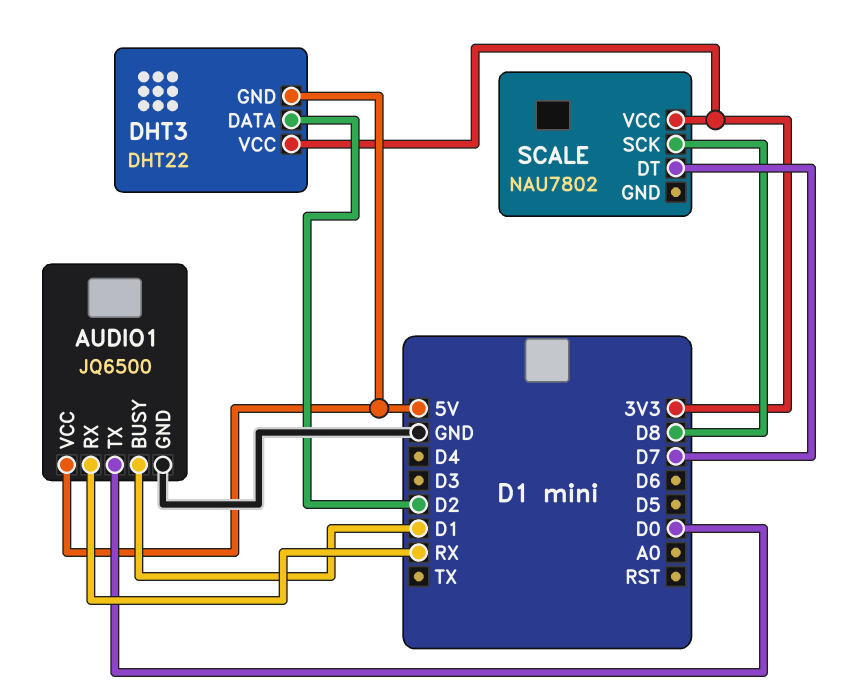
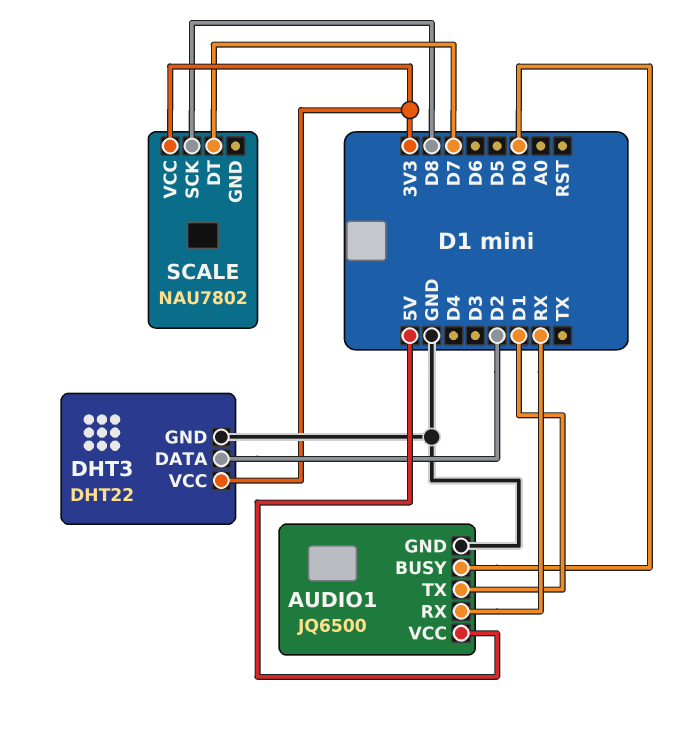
AUDIO1 pin BUSY: D1 -> D0
AUDIO1 pin TX: D0 -> D1
DHT3 pin GND: 5V -> GND

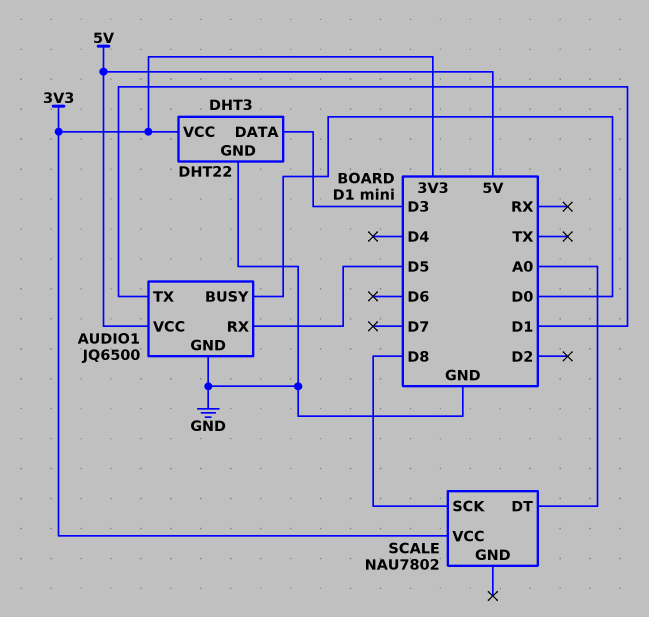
AUDIO1 pin RX: RX -> D5
DHT3 pin DATA: D2 -> D3
SCALE pin DT: D7 -> A0

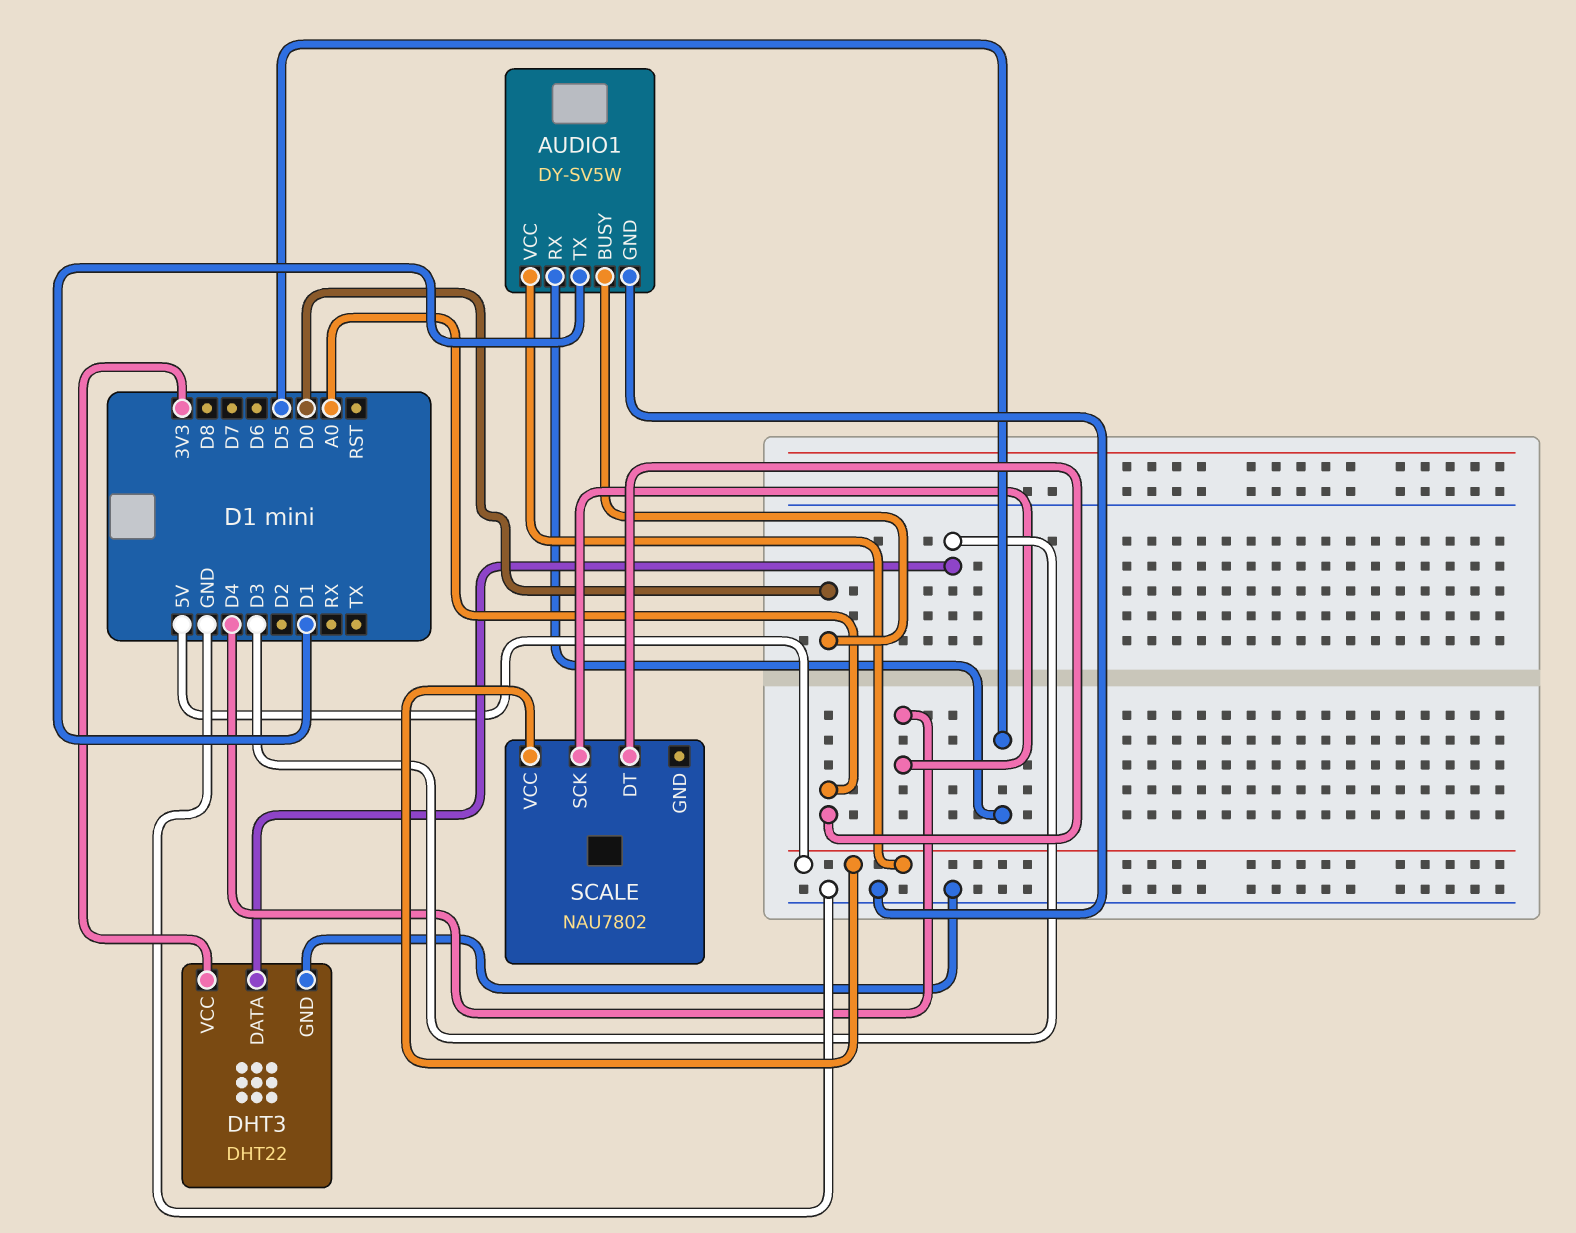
AUDIO1: JQ6500 -> DY-SV5W
SCALE pin SCK: D8 -> D4
SCALE pin VCC: 3V3 -> 5V

